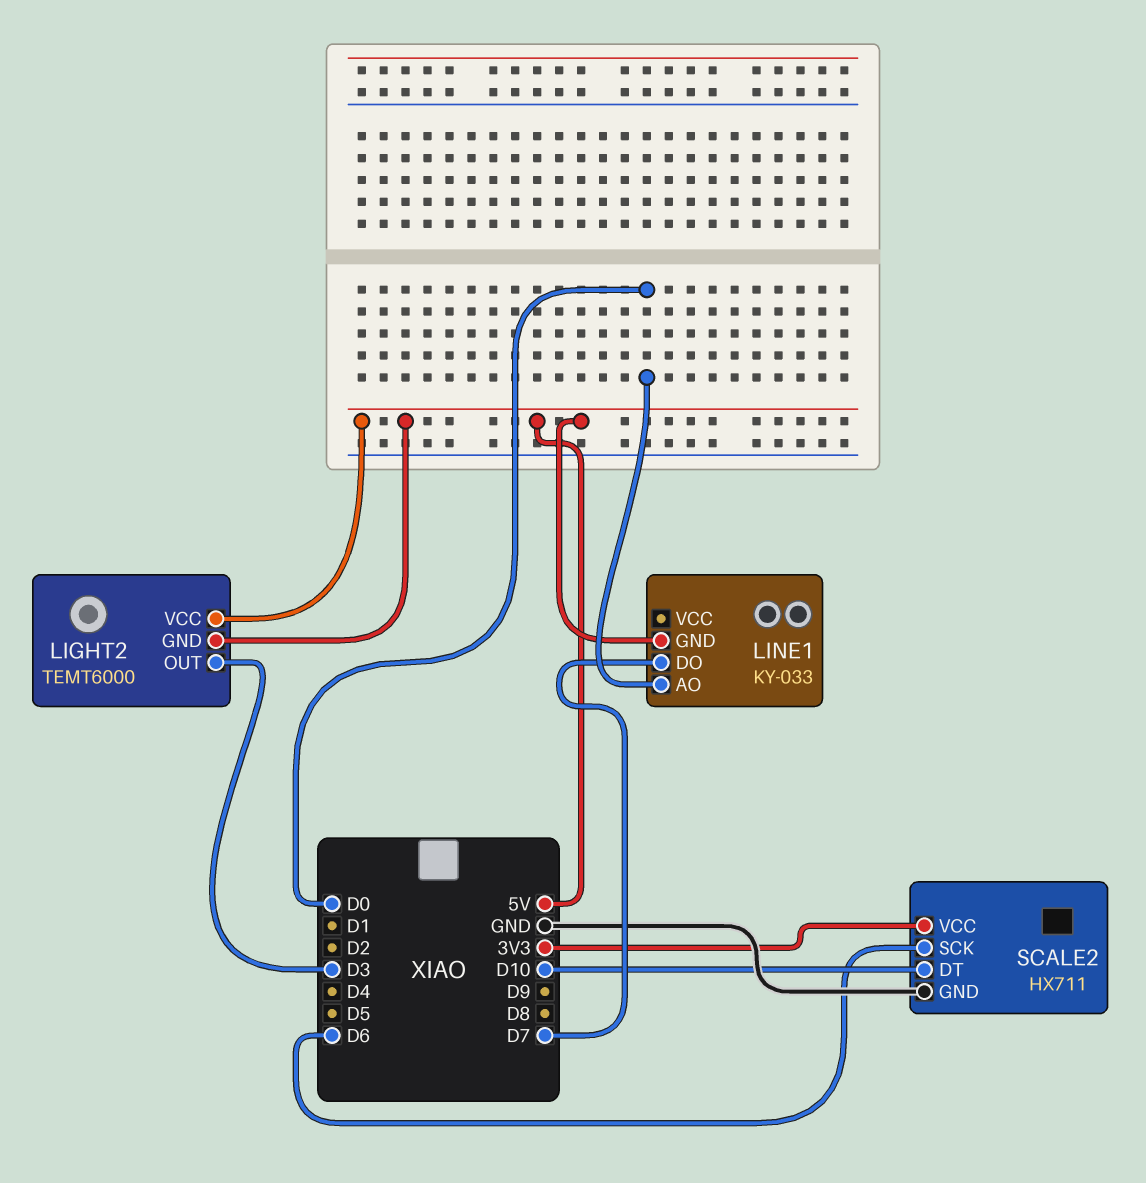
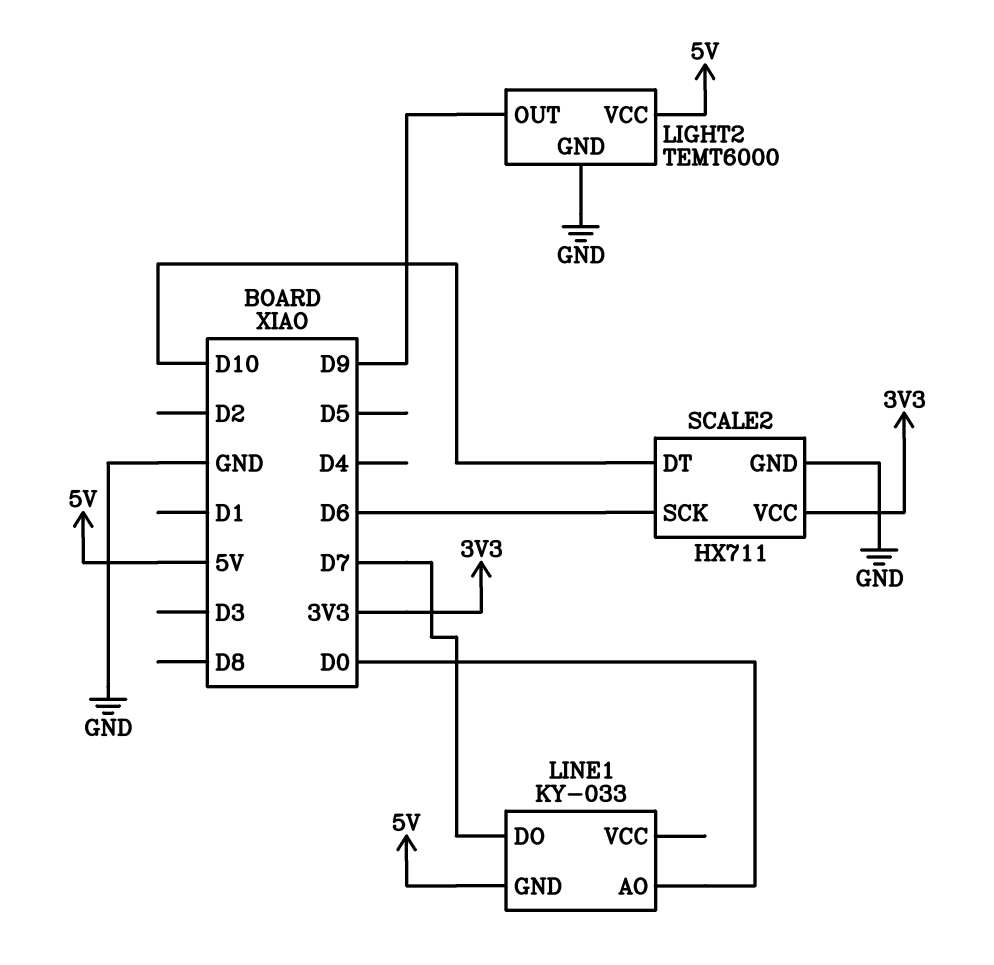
LIGHT2 pin GND: 5V -> GND
LIGHT2 pin OUT: D3 -> D9

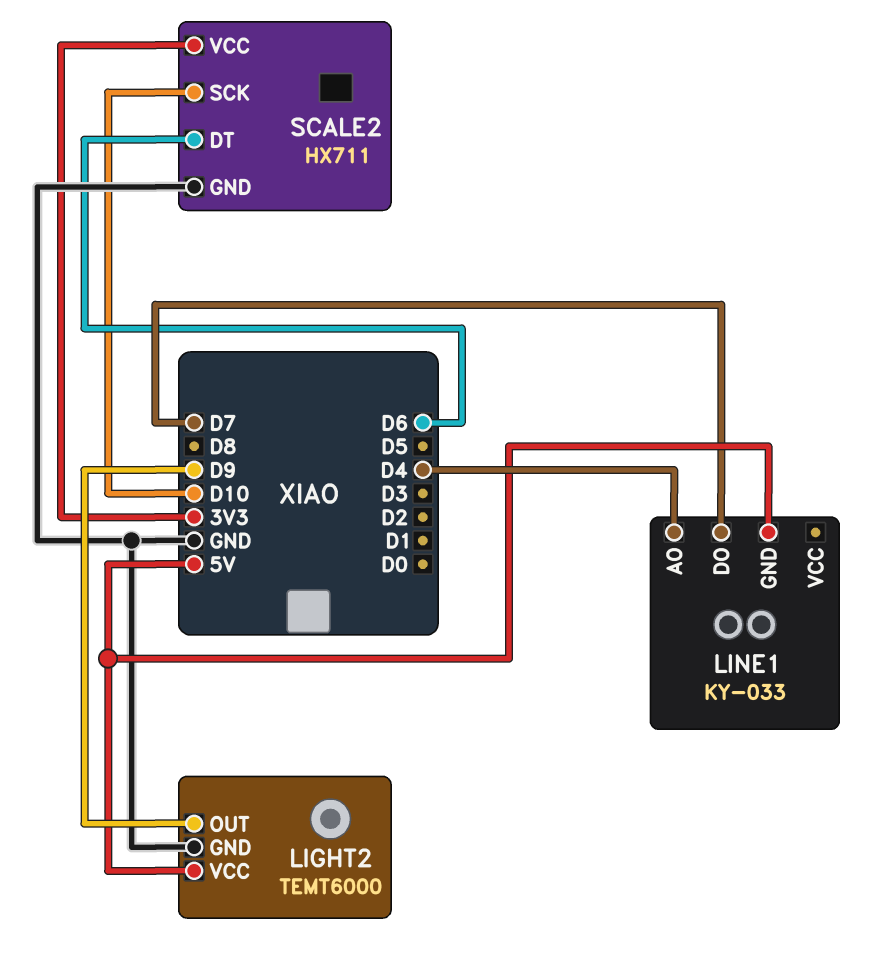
LINE1 pin AO: D0 -> D4
SCALE2 pin DT: D10 -> D6
SCALE2 pin SCK: D6 -> D10

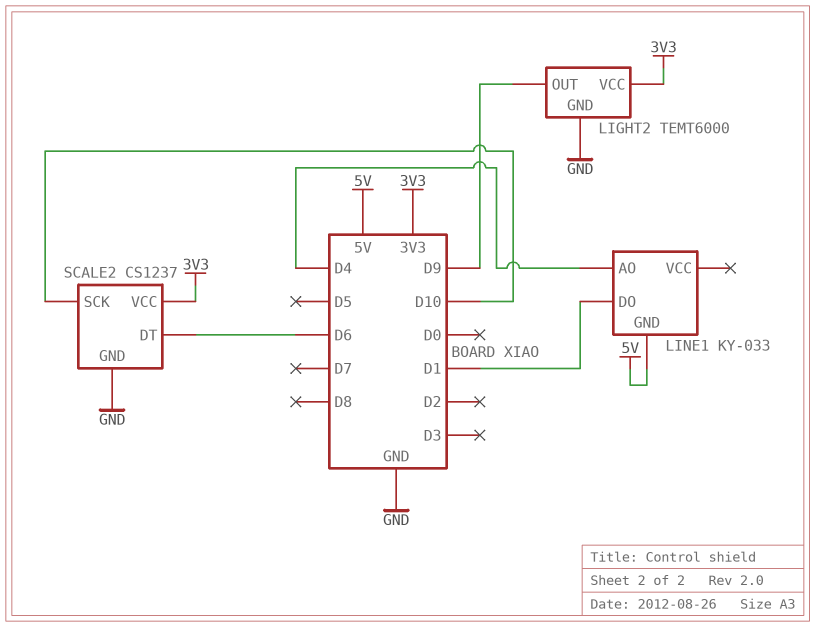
LIGHT2 pin VCC: 5V -> 3V3
LINE1 pin DO: D7 -> D1
SCALE2: HX711 -> CS1237

